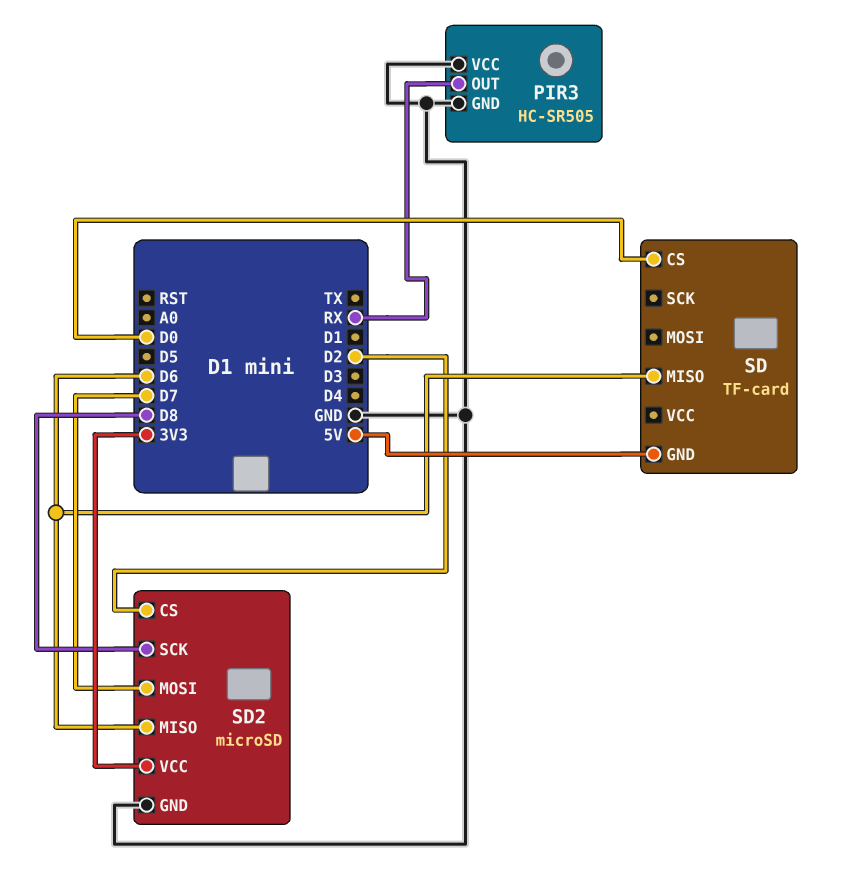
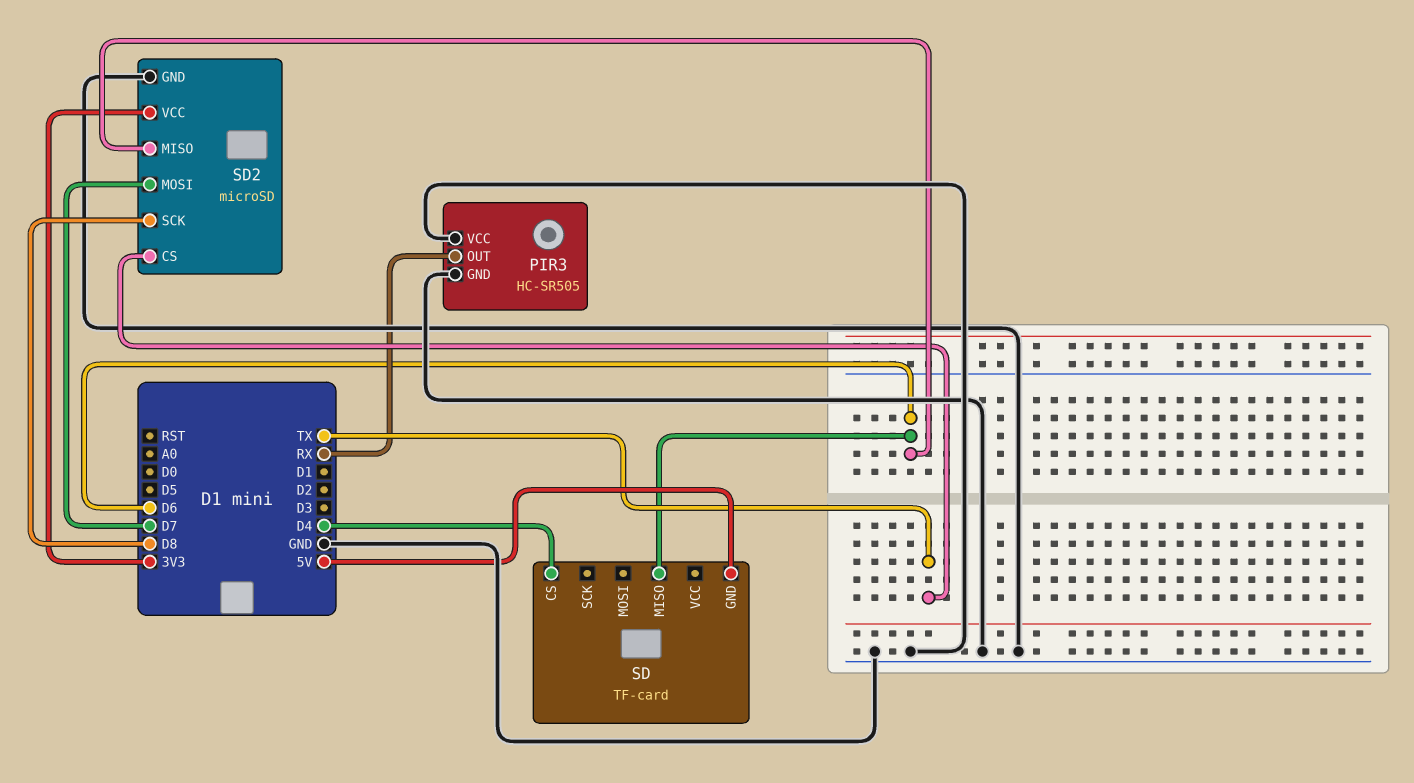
SD pin CS: D0 -> D4
SD2 pin CS: D2 -> TX

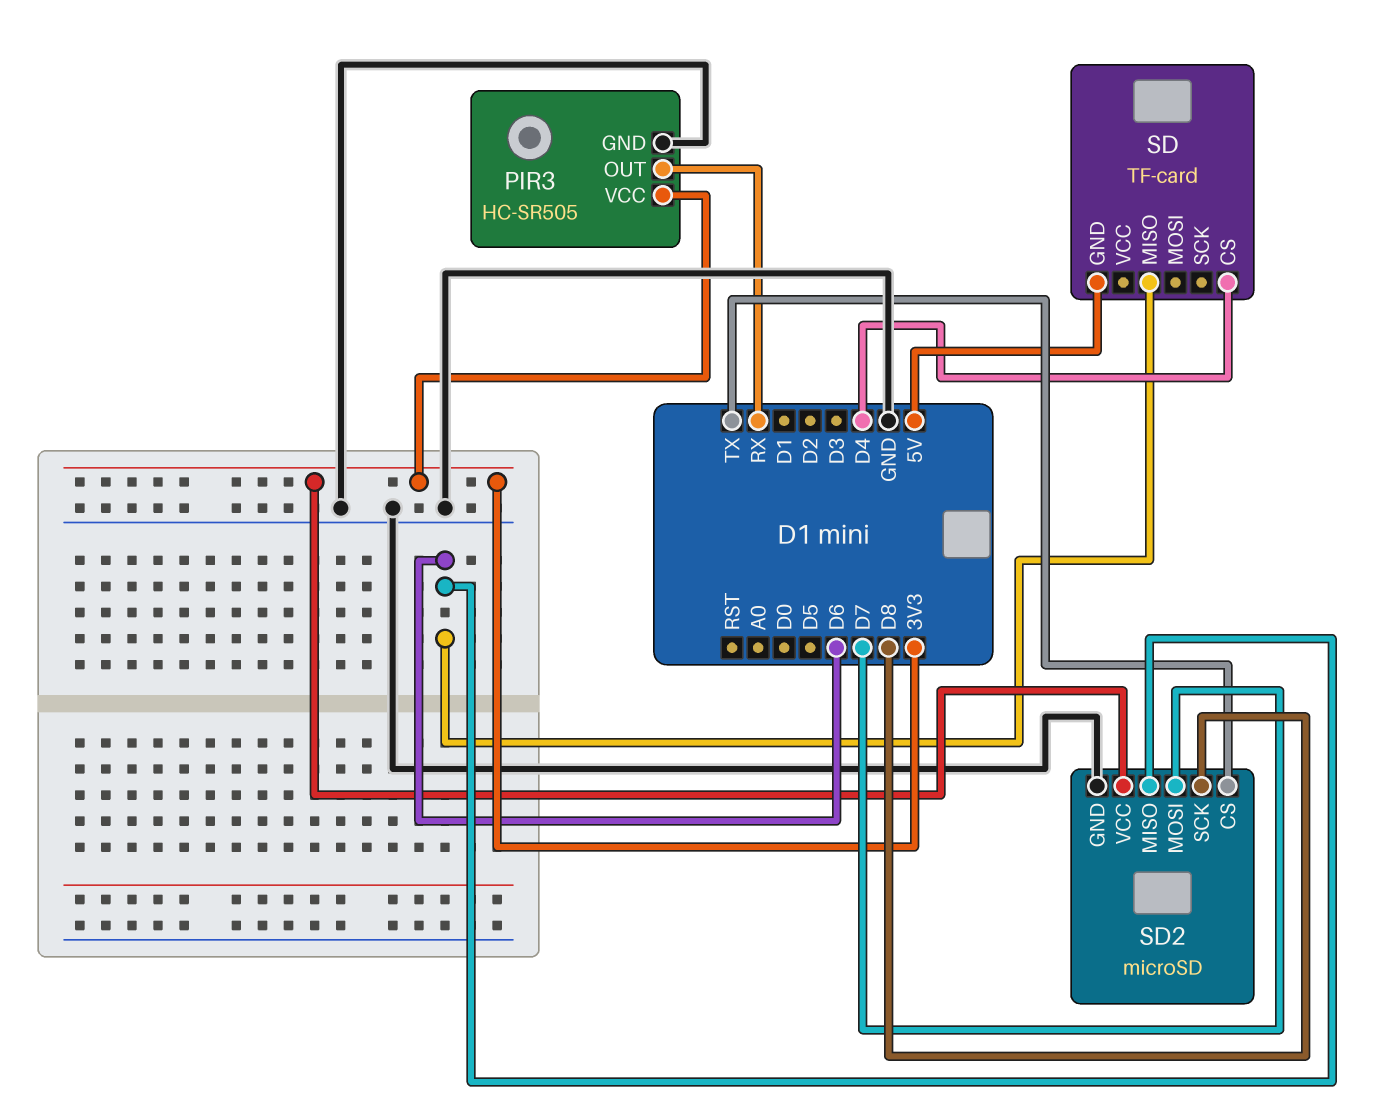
PIR3 pin VCC: GND -> 3V3

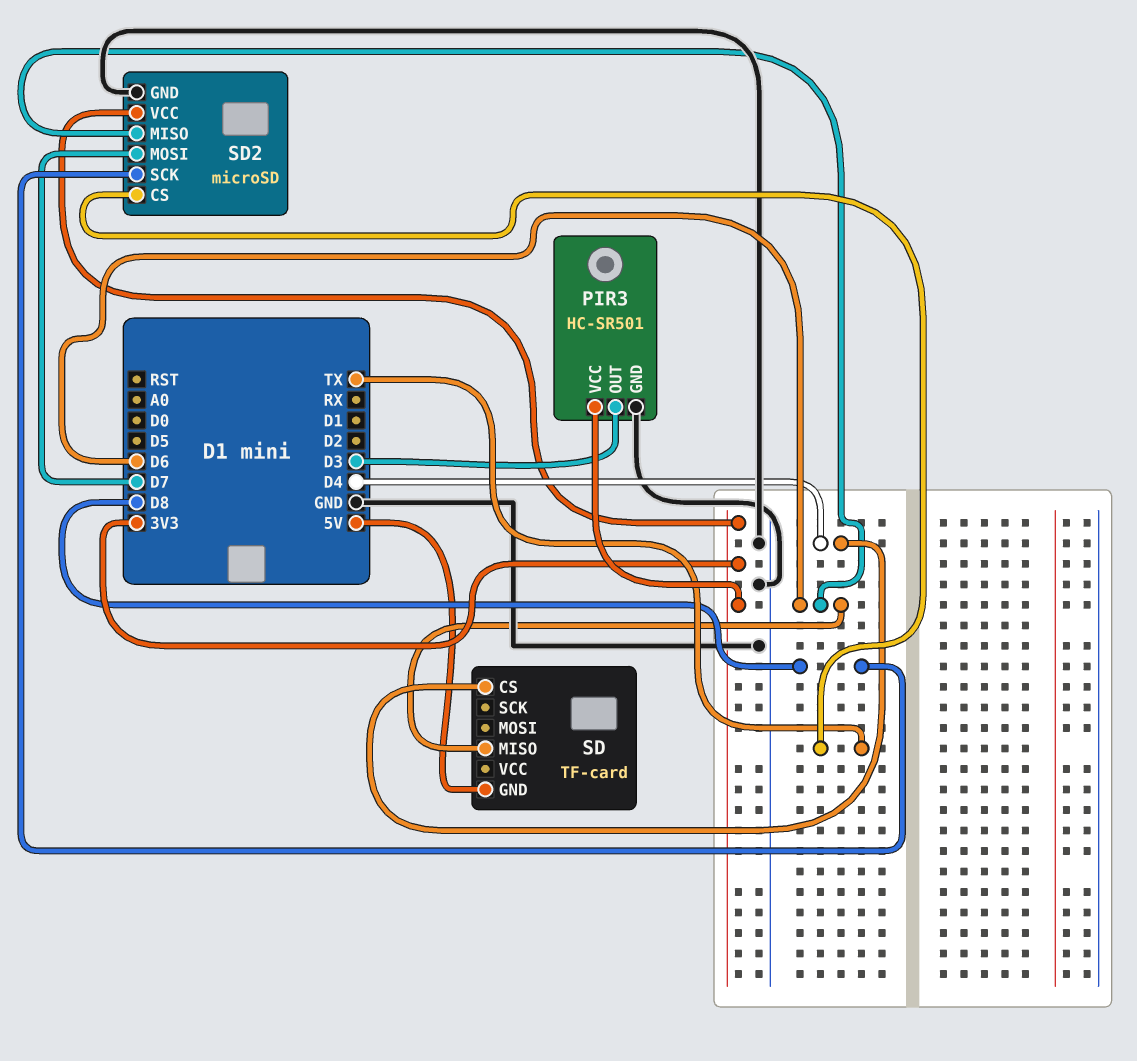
PIR3: HC-SR505 -> HC-SR501
PIR3 pin OUT: RX -> D3

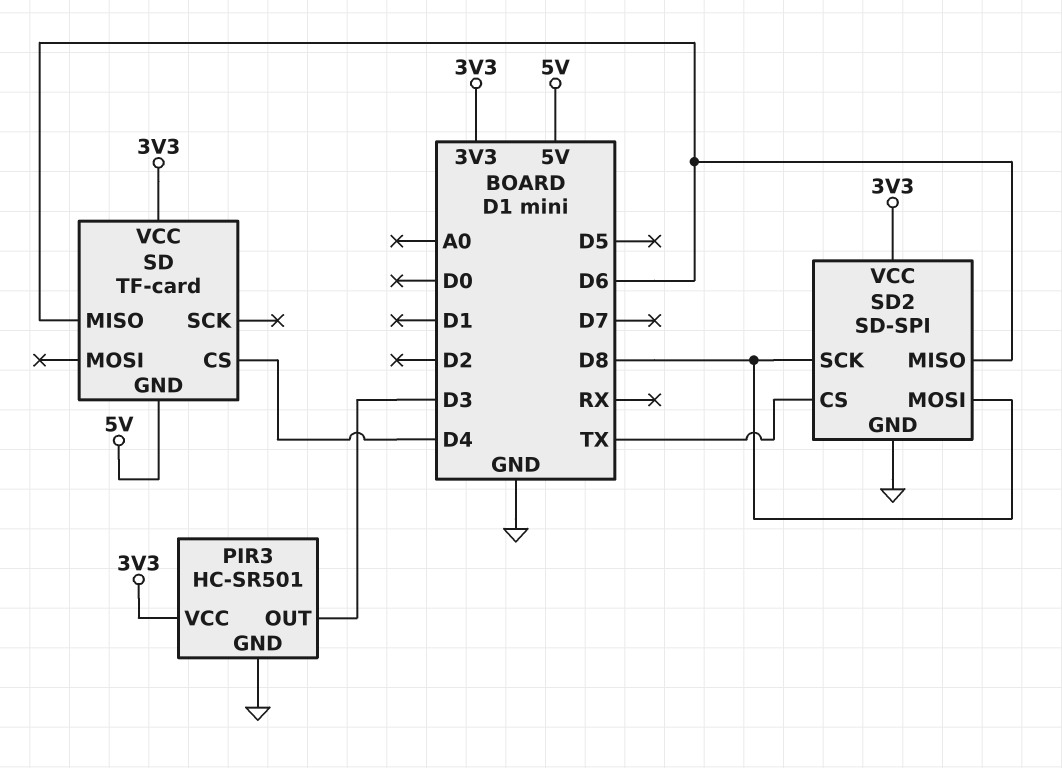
SD pin VCC: none -> 3V3
SD2: microSD -> SD-SPI
SD2 pin MOSI: D7 -> D8

